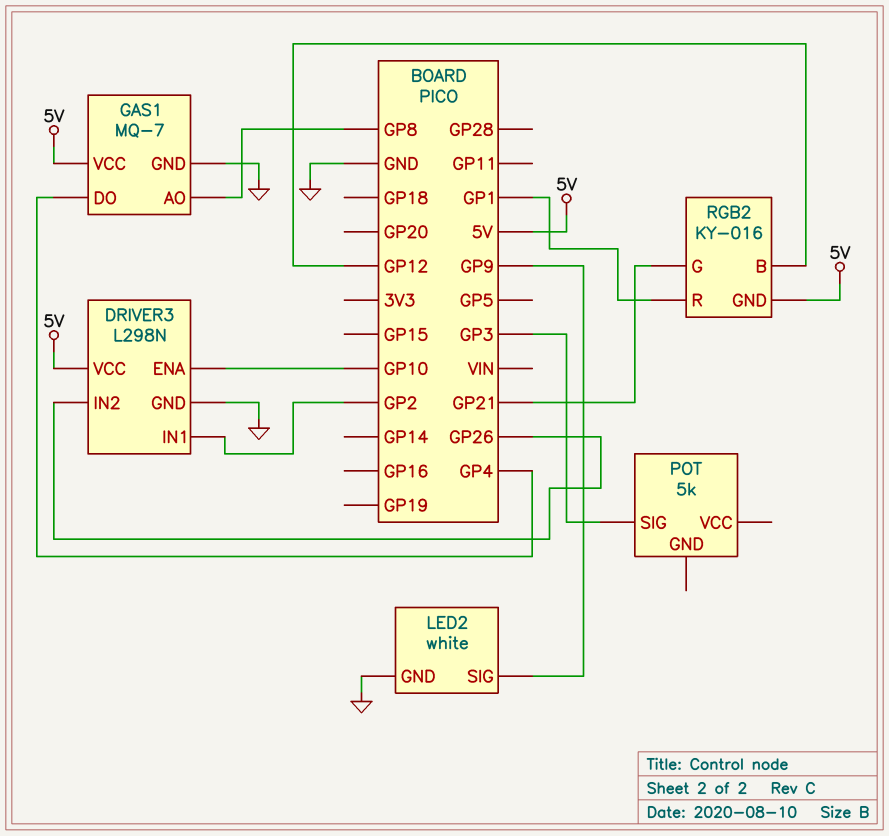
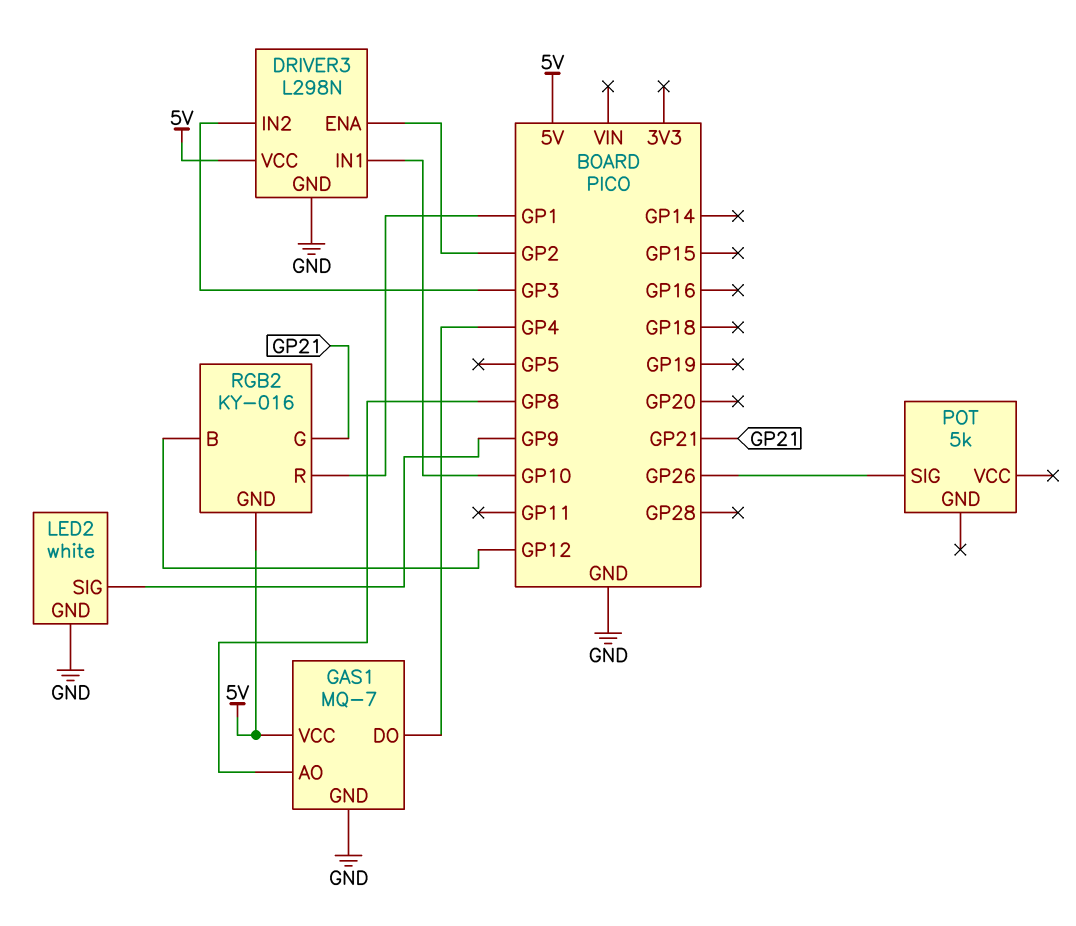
DRIVER3 pin ENA: GP10 -> GP2
DRIVER3 pin IN1: GP2 -> GP10
DRIVER3 pin IN2: GP26 -> GP3
POT pin SIG: GP3 -> GP26

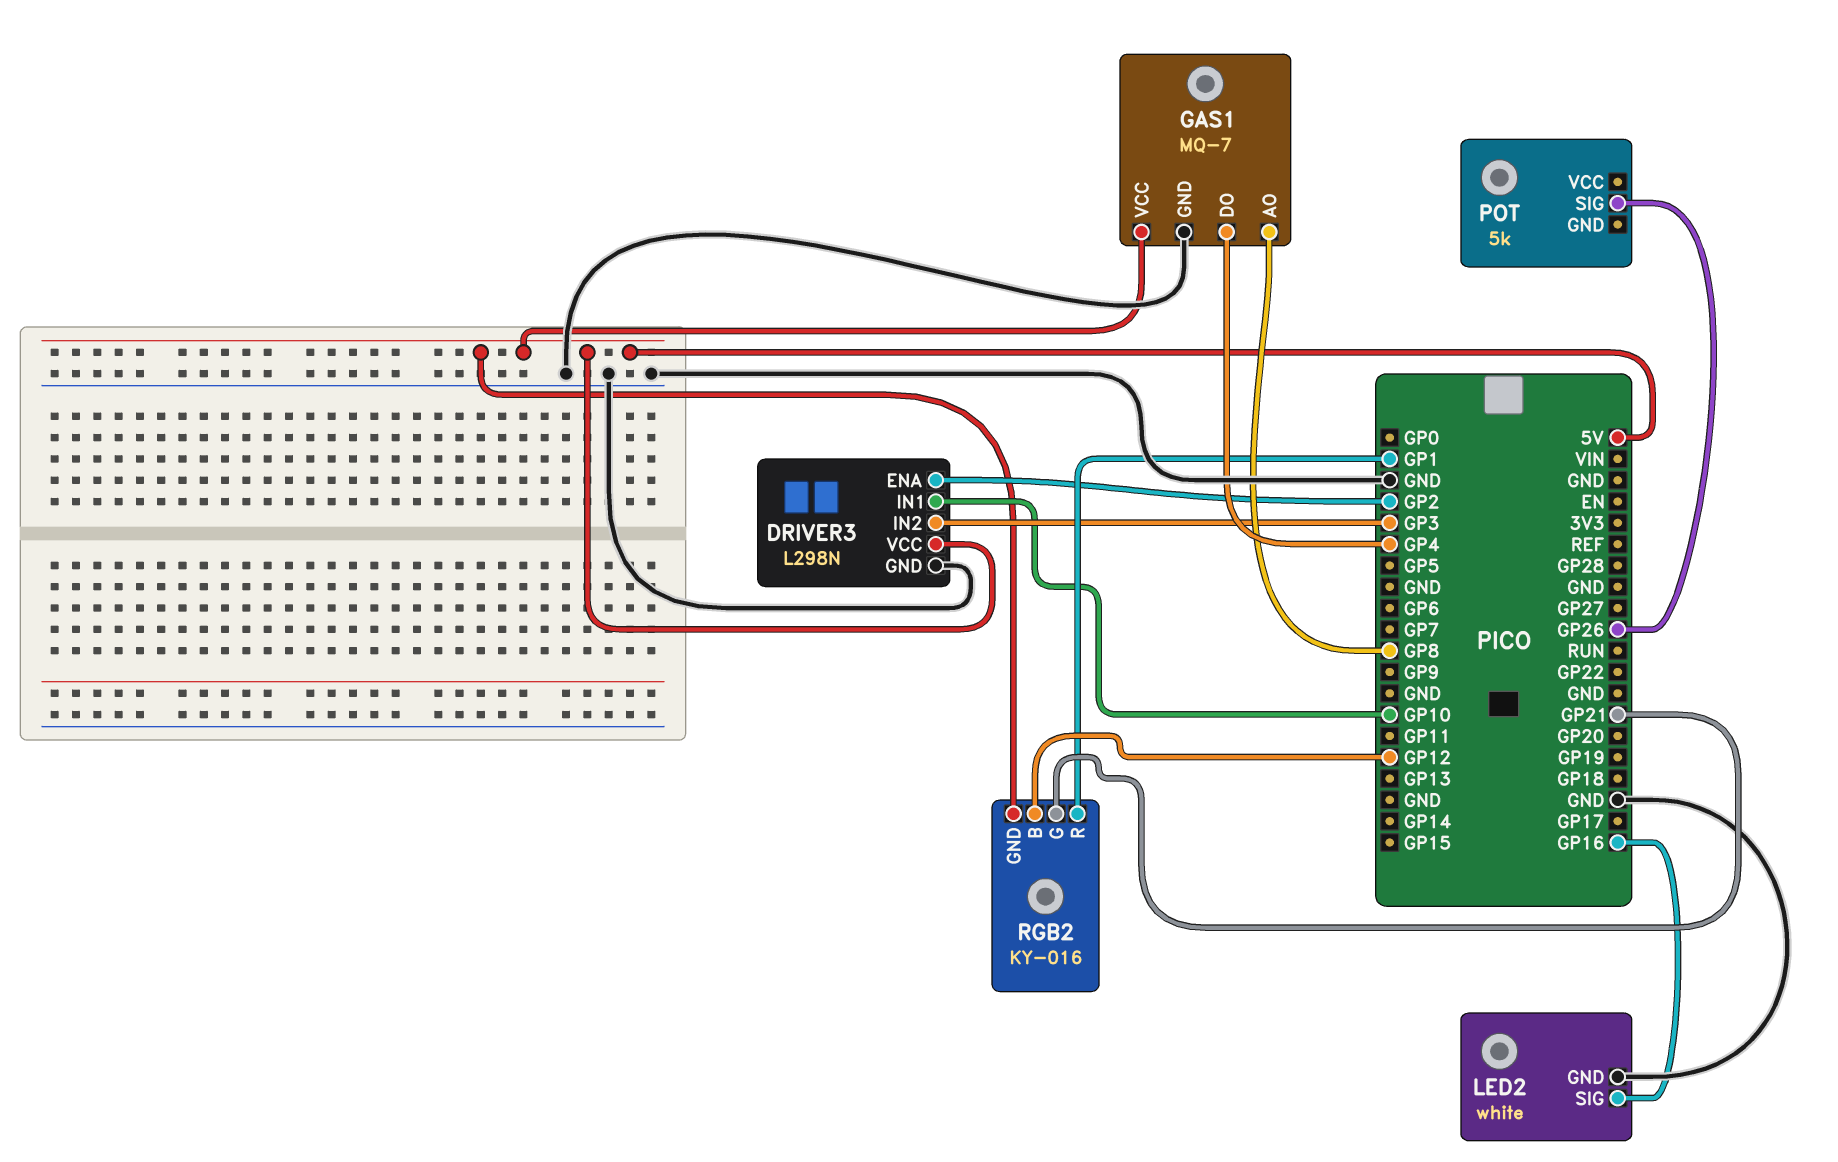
LED2 pin SIG: GP9 -> GP16

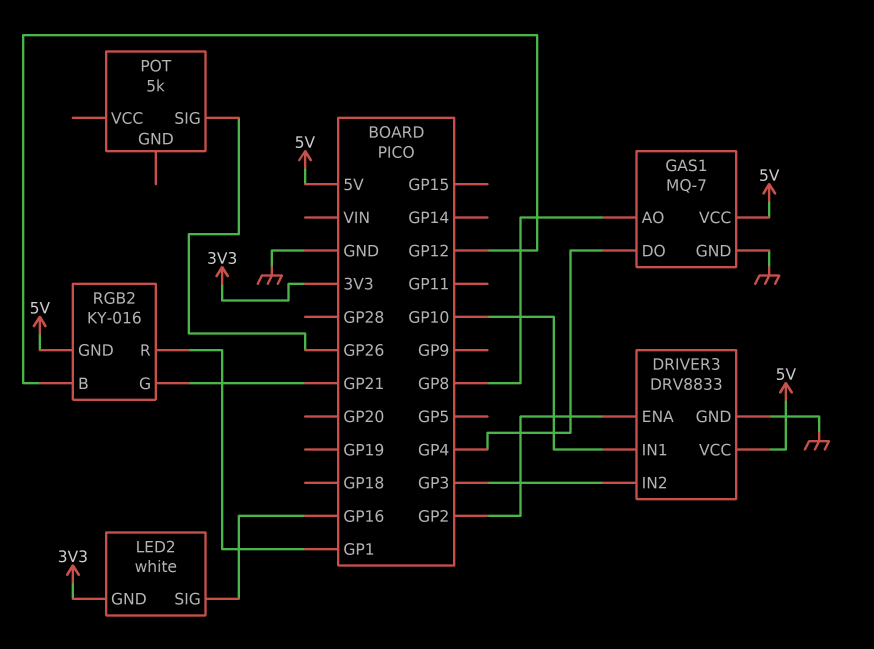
DRIVER3: L298N -> DRV8833
LED2 pin GND: GND -> 3V3

